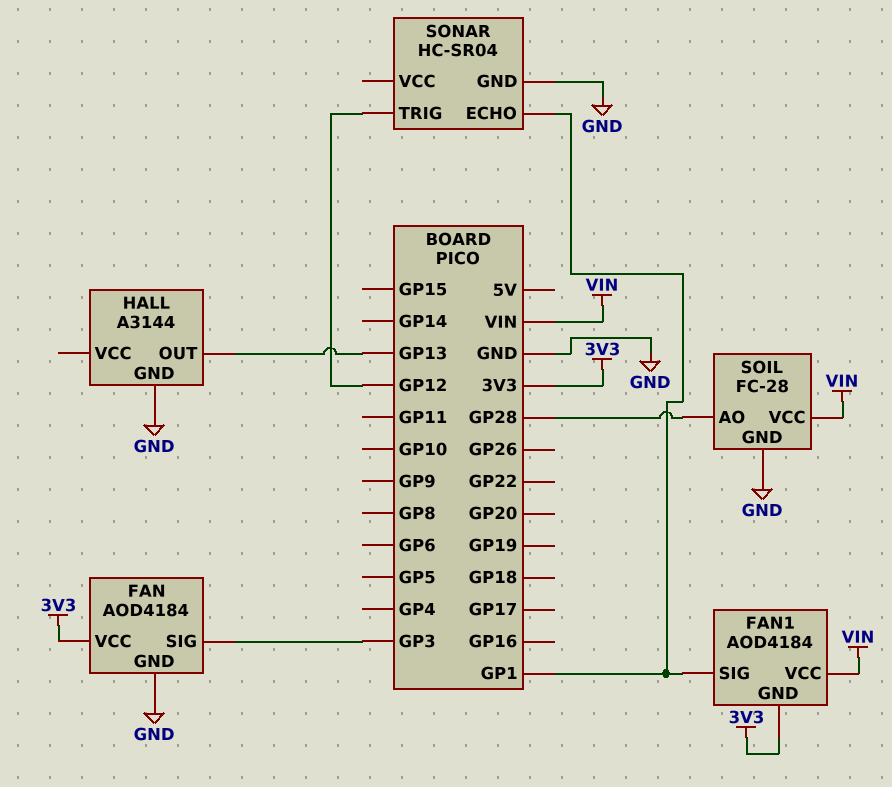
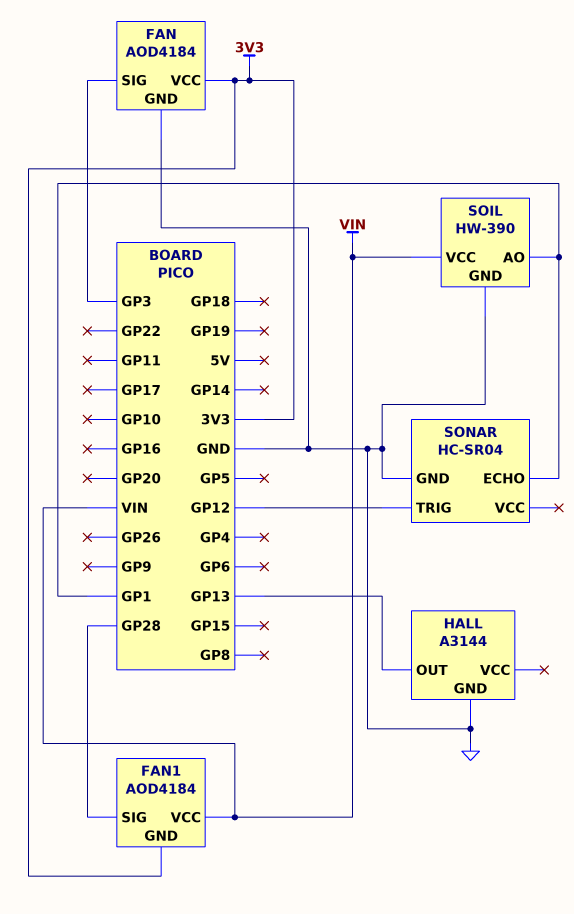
FAN1 pin SIG: GP1 -> GP28
SOIL: FC-28 -> HW-390
SOIL pin AO: GP28 -> GP1

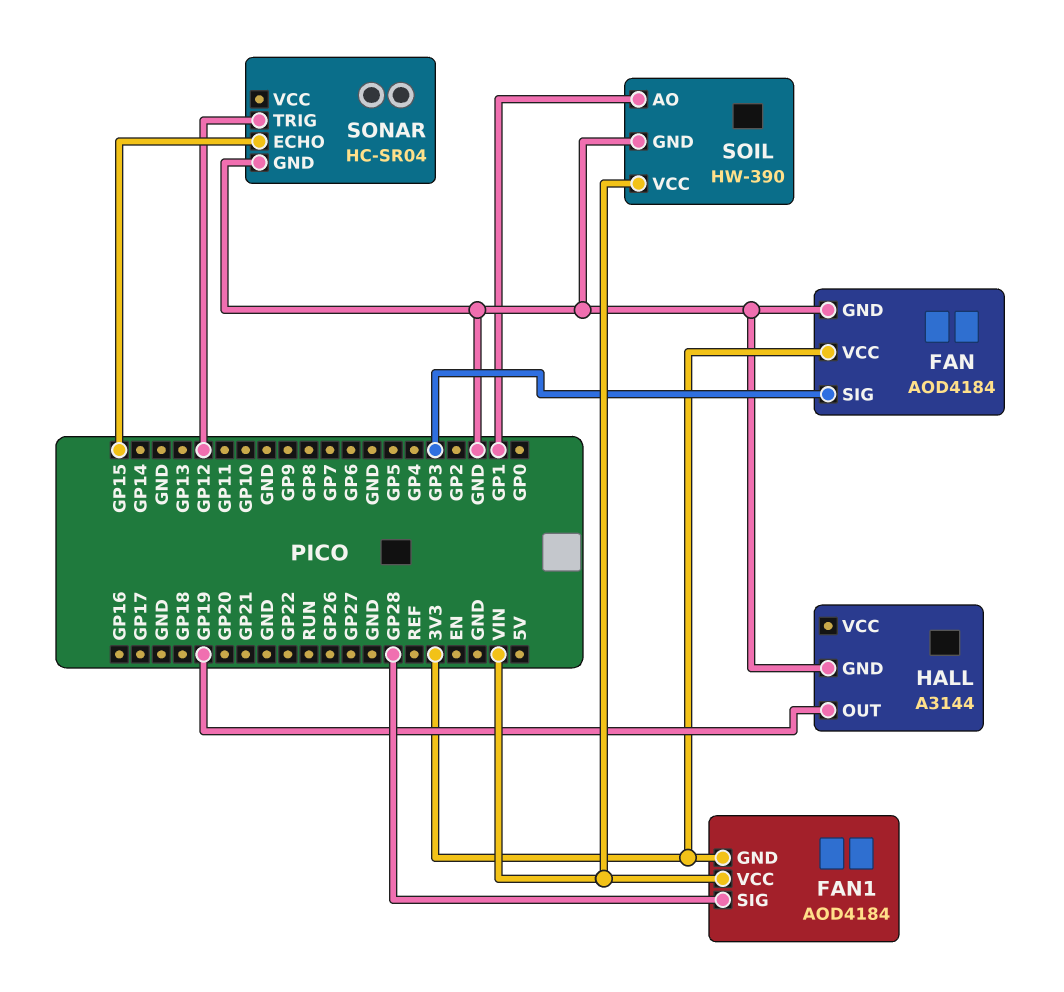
HALL pin OUT: GP13 -> GP19
SONAR pin ECHO: GP1 -> GP15

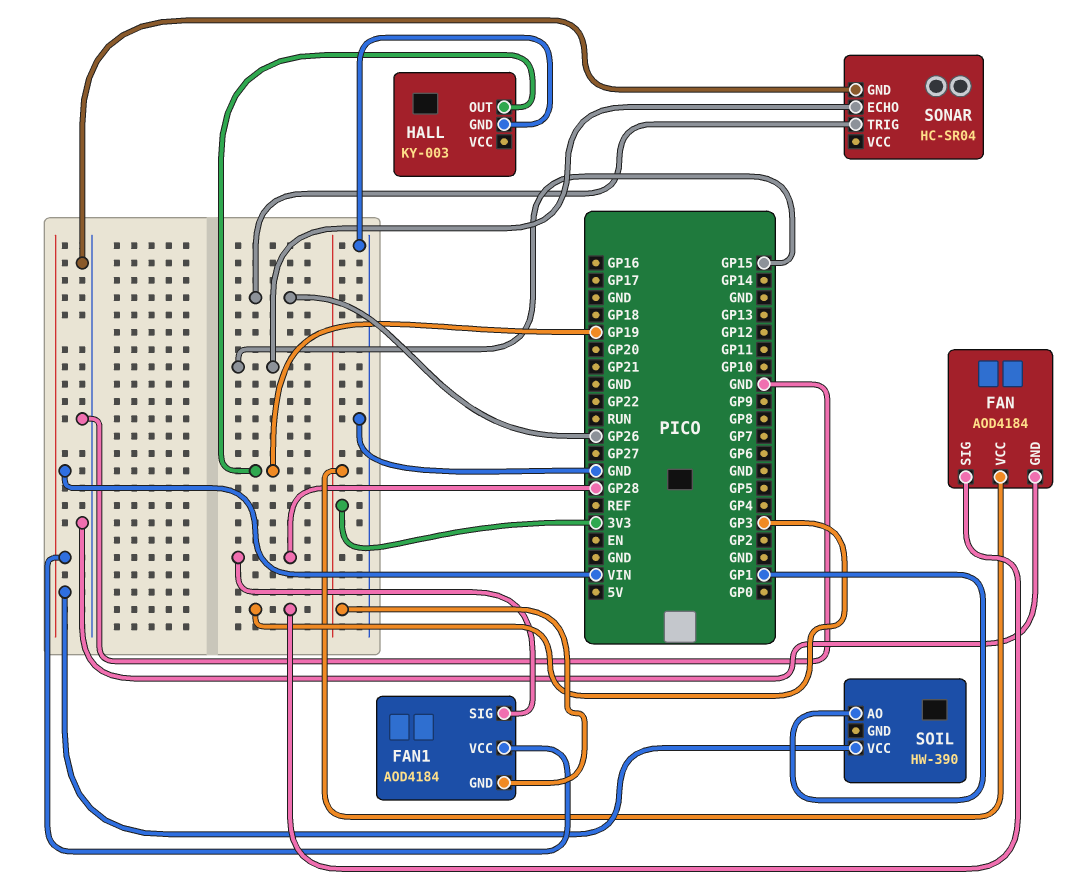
HALL: A3144 -> KY-003
SOIL pin GND: GND -> none
SONAR pin TRIG: GP12 -> GP26

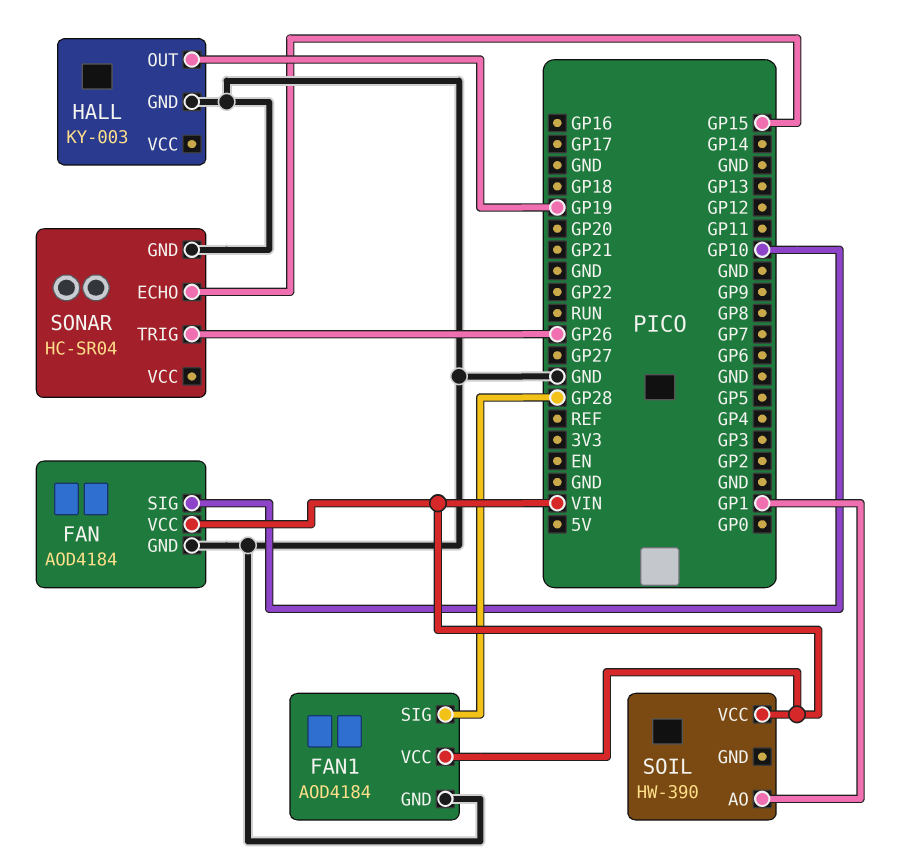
FAN pin SIG: GP3 -> GP10
FAN pin VCC: 3V3 -> VIN
FAN1 pin GND: 3V3 -> GND

